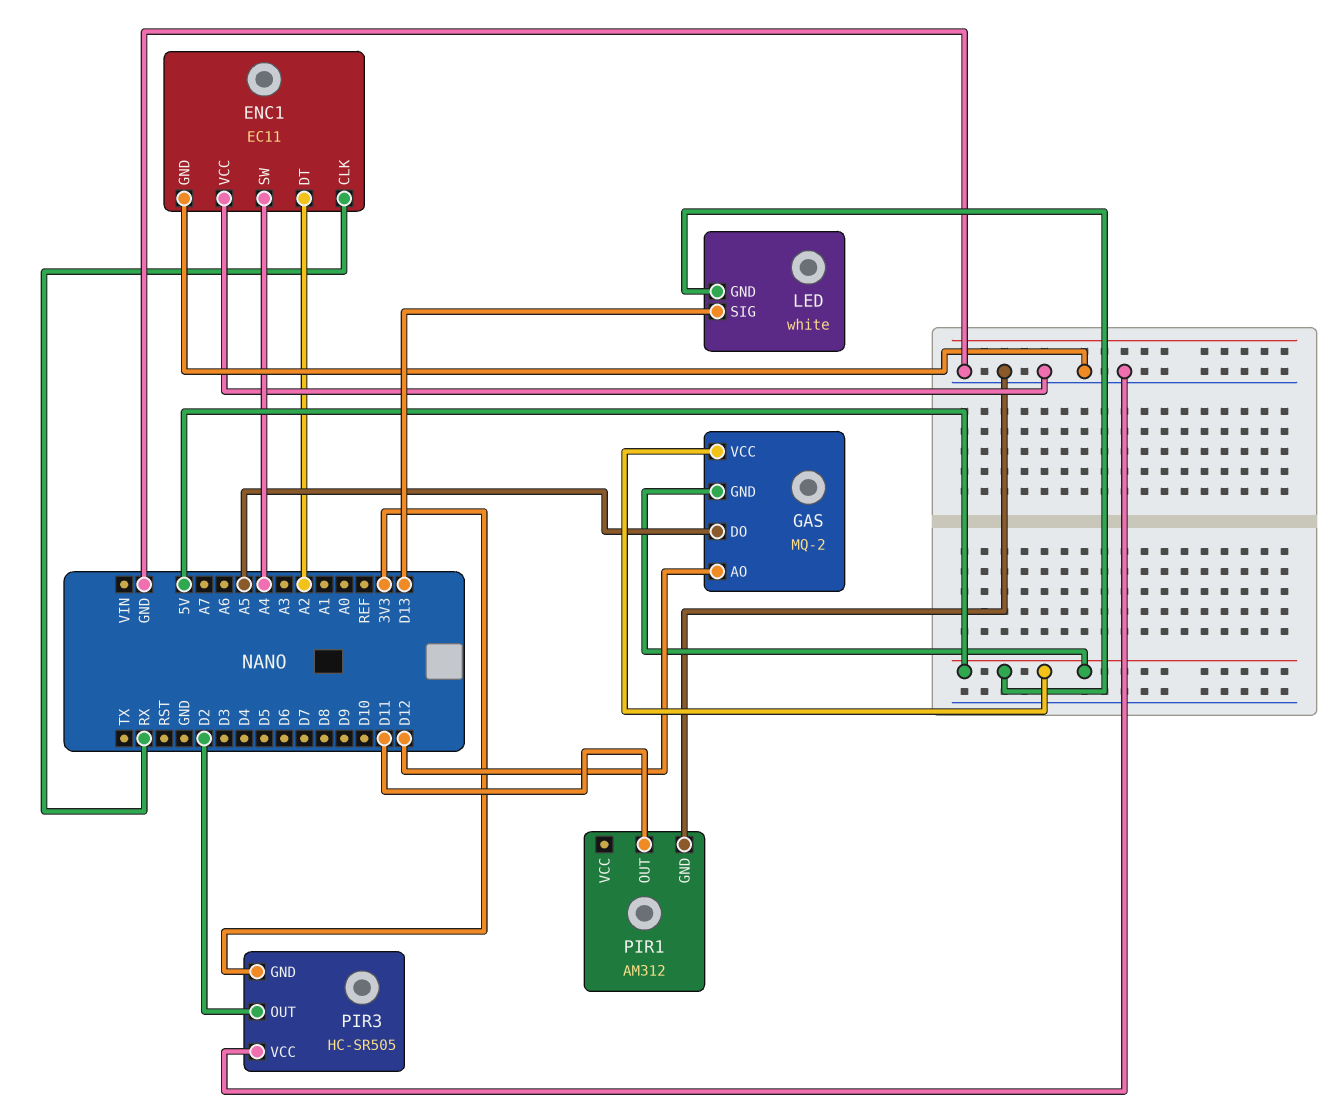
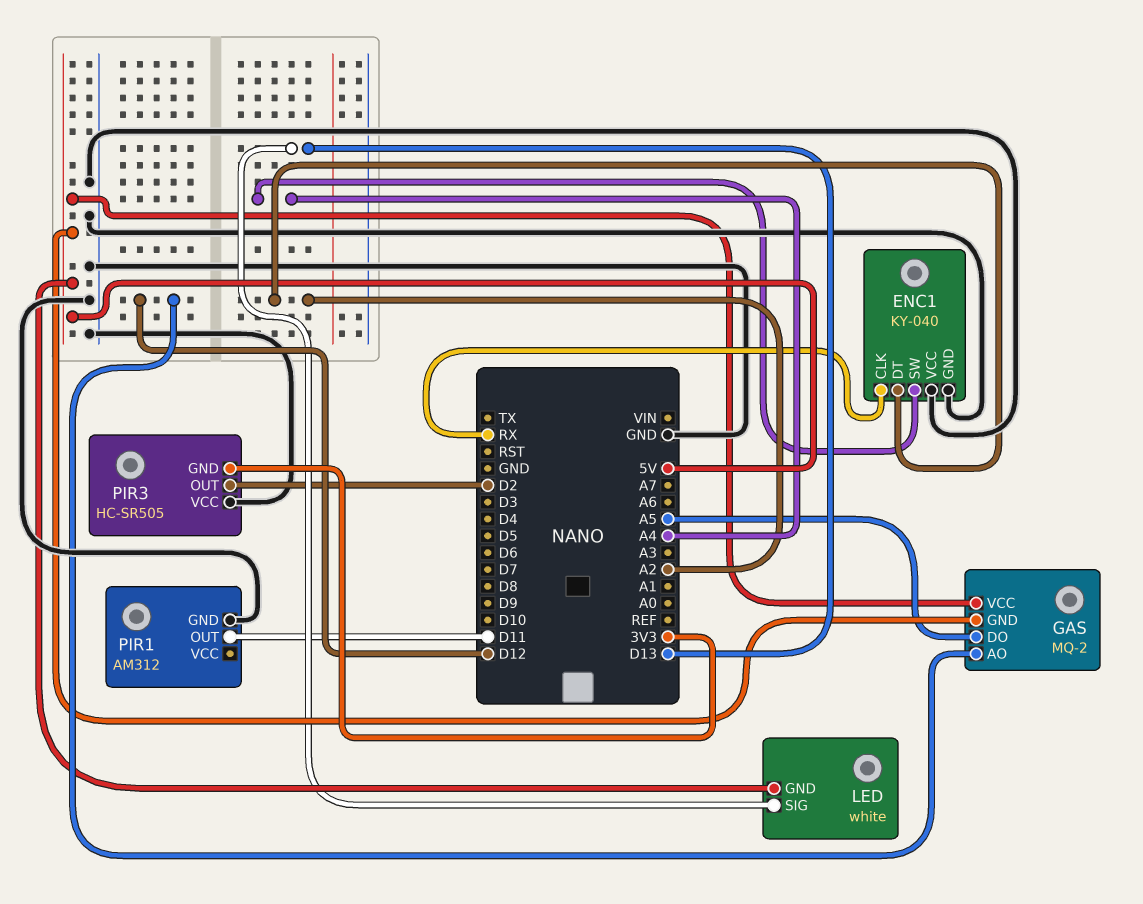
ENC1: EC11 -> KY-040

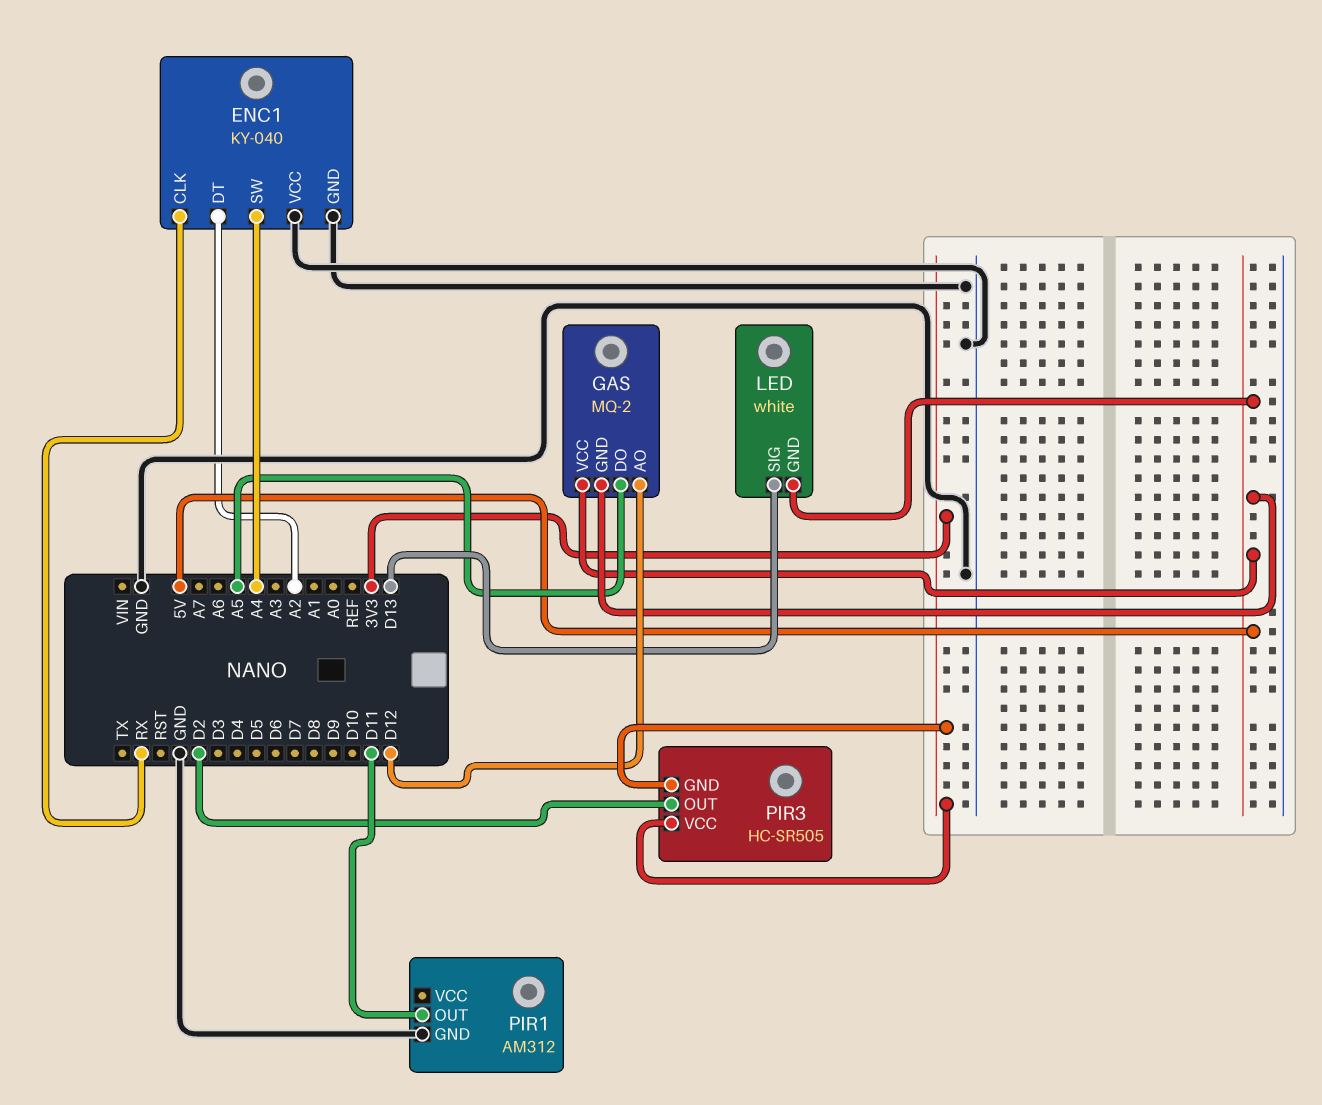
PIR3 pin VCC: GND -> 3V3

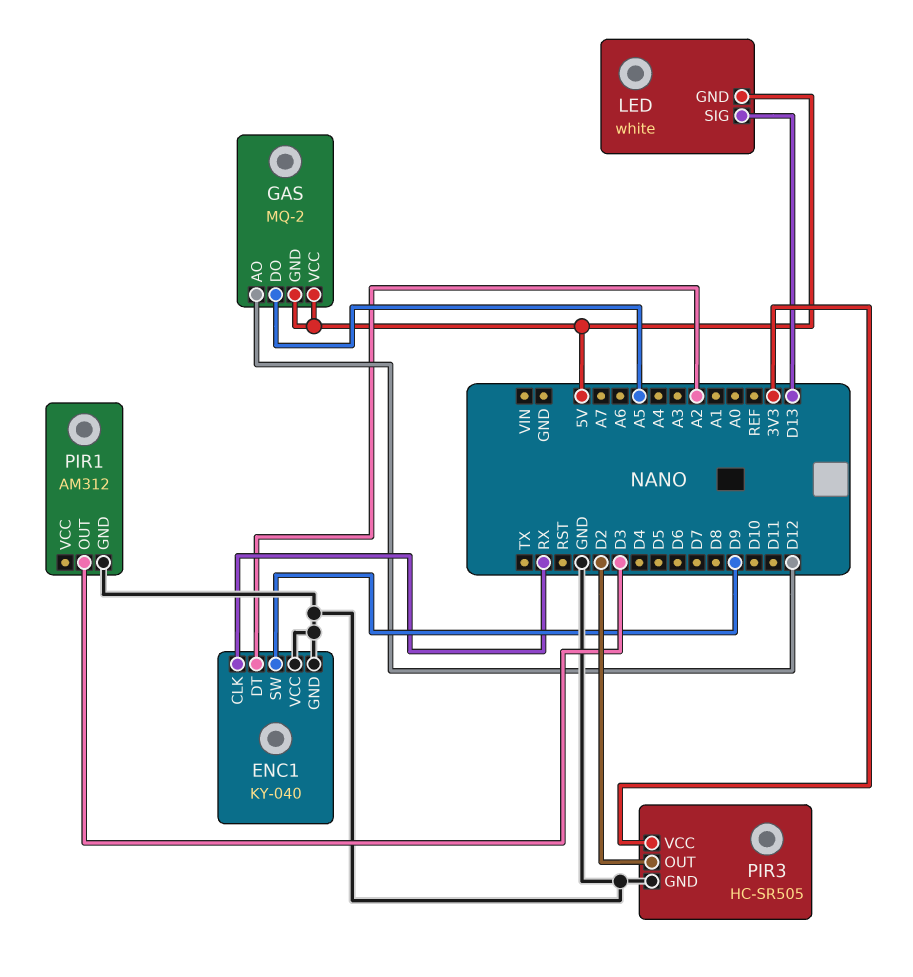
ENC1 pin SW: A4 -> D9
PIR1 pin OUT: D11 -> D3
PIR3 pin GND: 3V3 -> GND

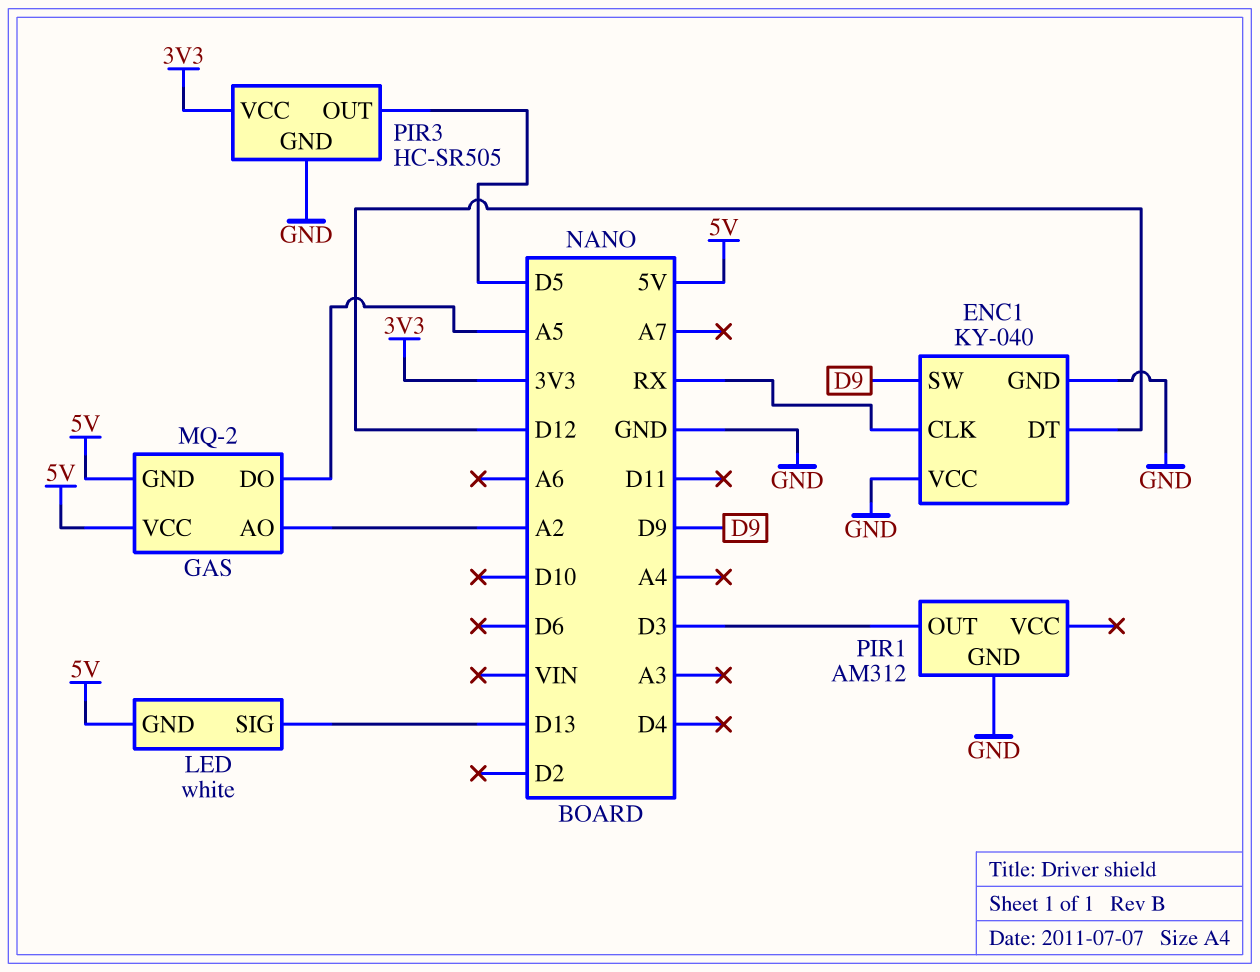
ENC1 pin DT: A2 -> D12
GAS pin AO: D12 -> A2
PIR3 pin OUT: D2 -> D5

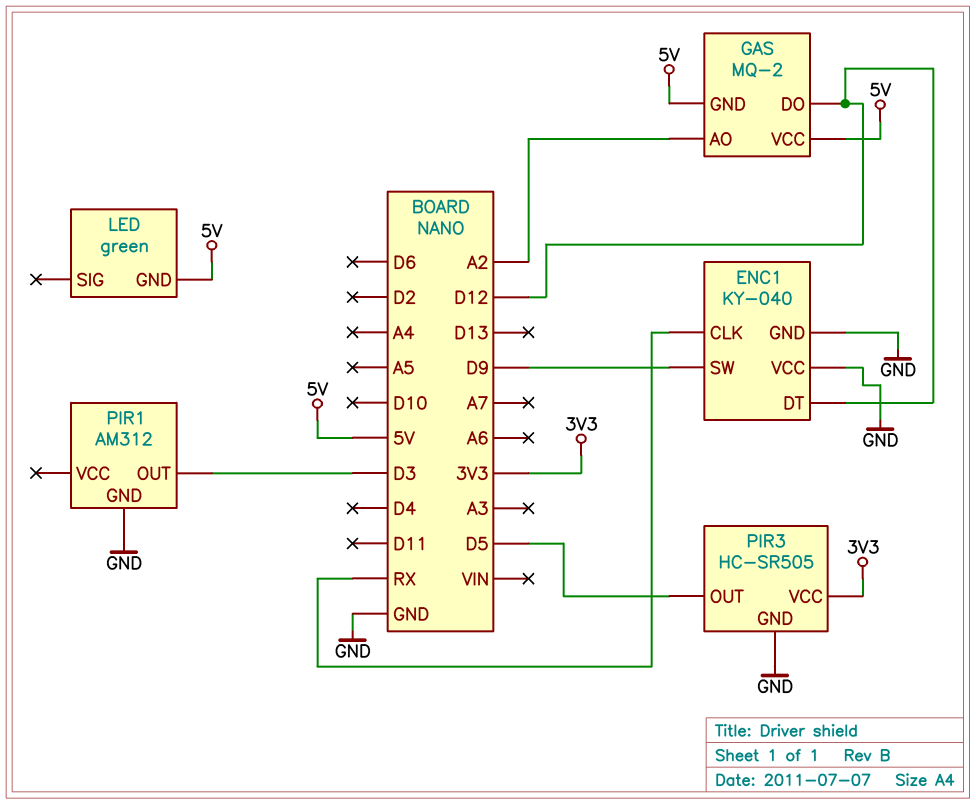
GAS pin DO: A5 -> D12
LED: white -> green
LED pin SIG: D13 -> none

